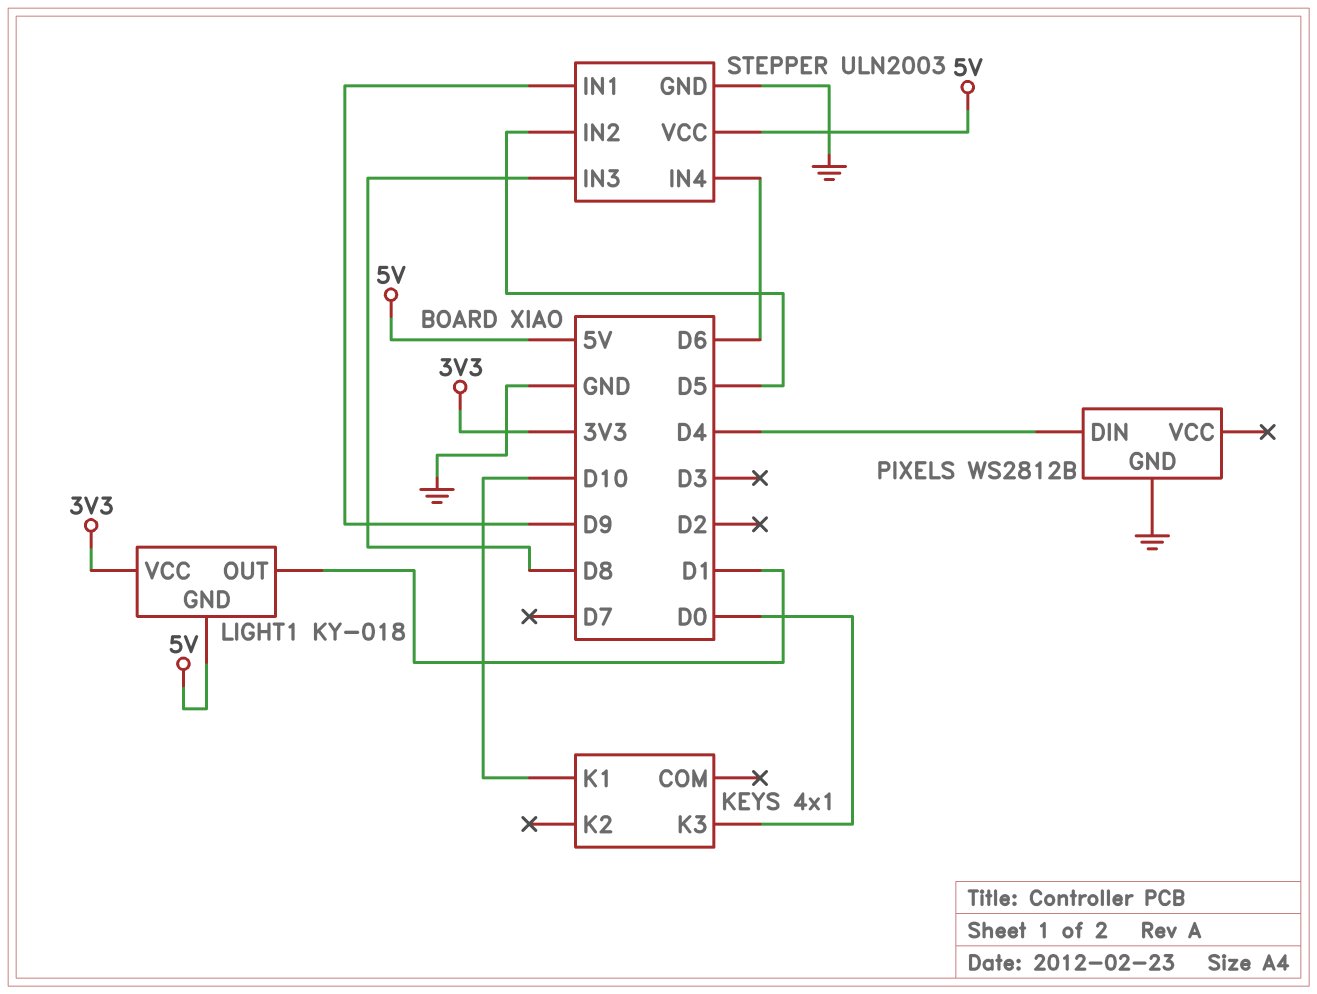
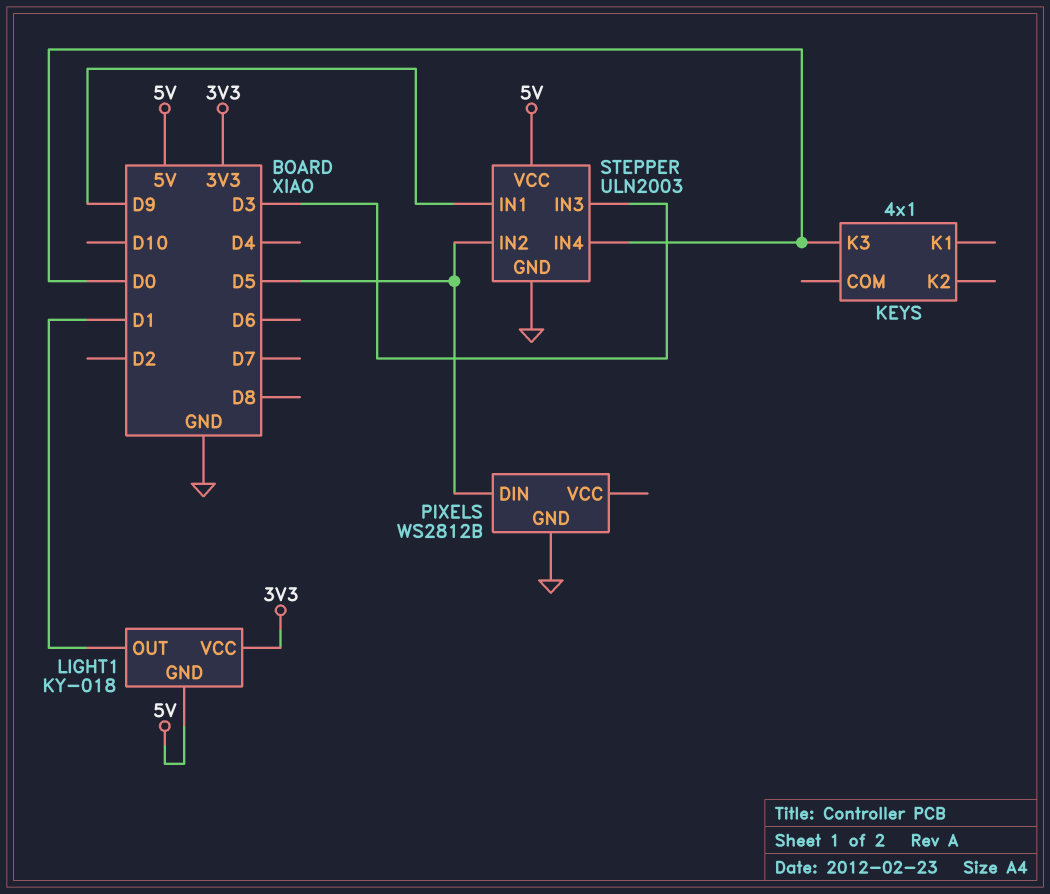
KEYS pin K1: D10 -> none
PIXELS pin DIN: D4 -> D5
STEPPER pin IN3: D8 -> D3
STEPPER pin IN4: D6 -> D0

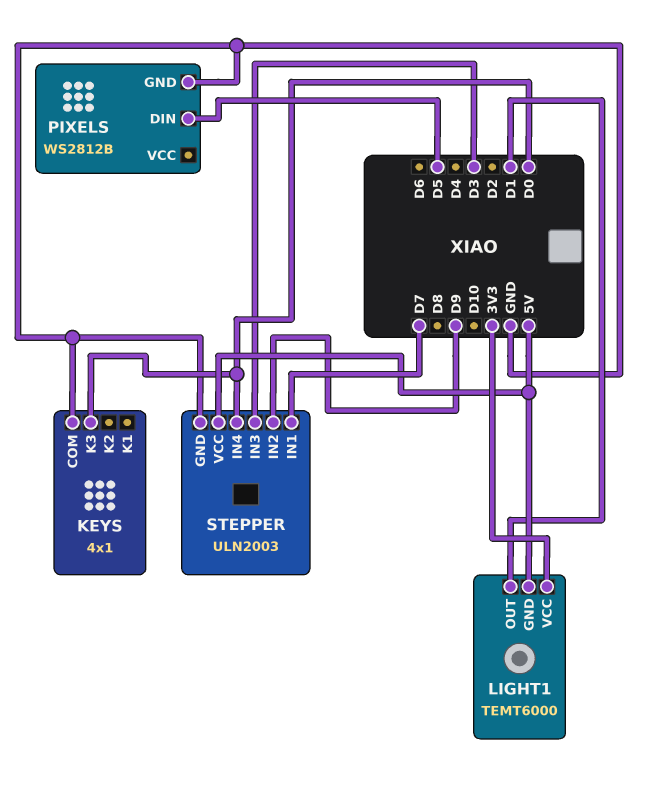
KEYS pin COM: none -> GND
LIGHT1: KY-018 -> TEMT6000
STEPPER pin IN1: D9 -> D7
STEPPER pin IN2: D5 -> D9

